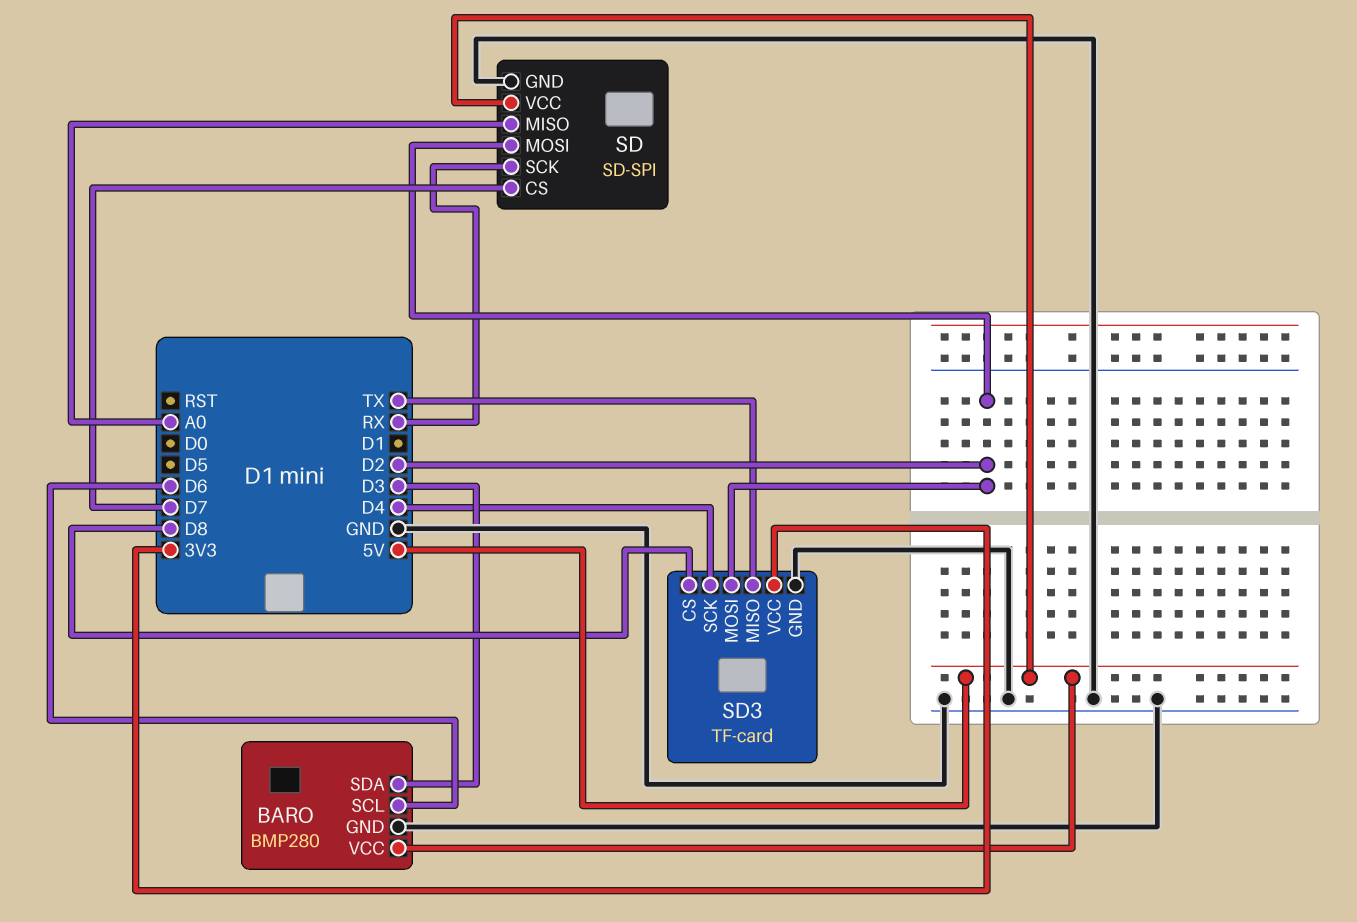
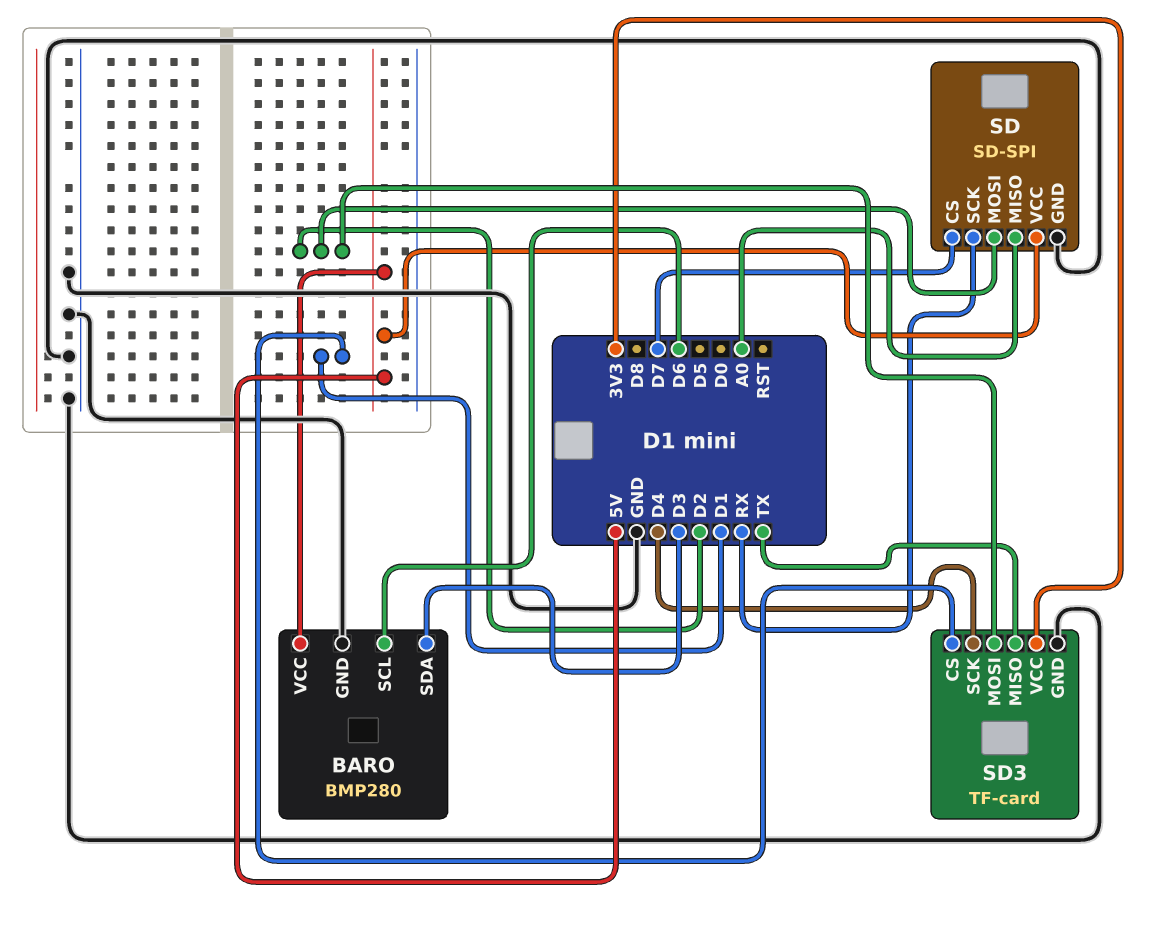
SD3 pin CS: D8 -> D1

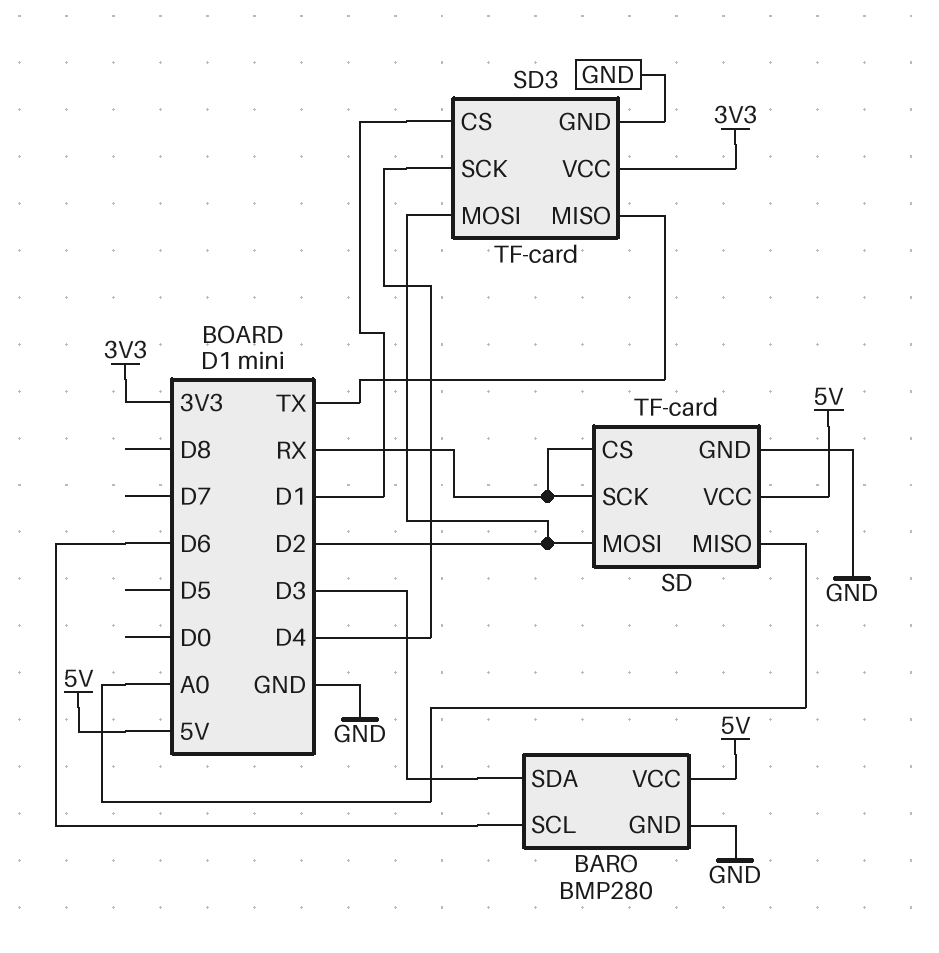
SD: SD-SPI -> TF-card
SD pin CS: D7 -> RX

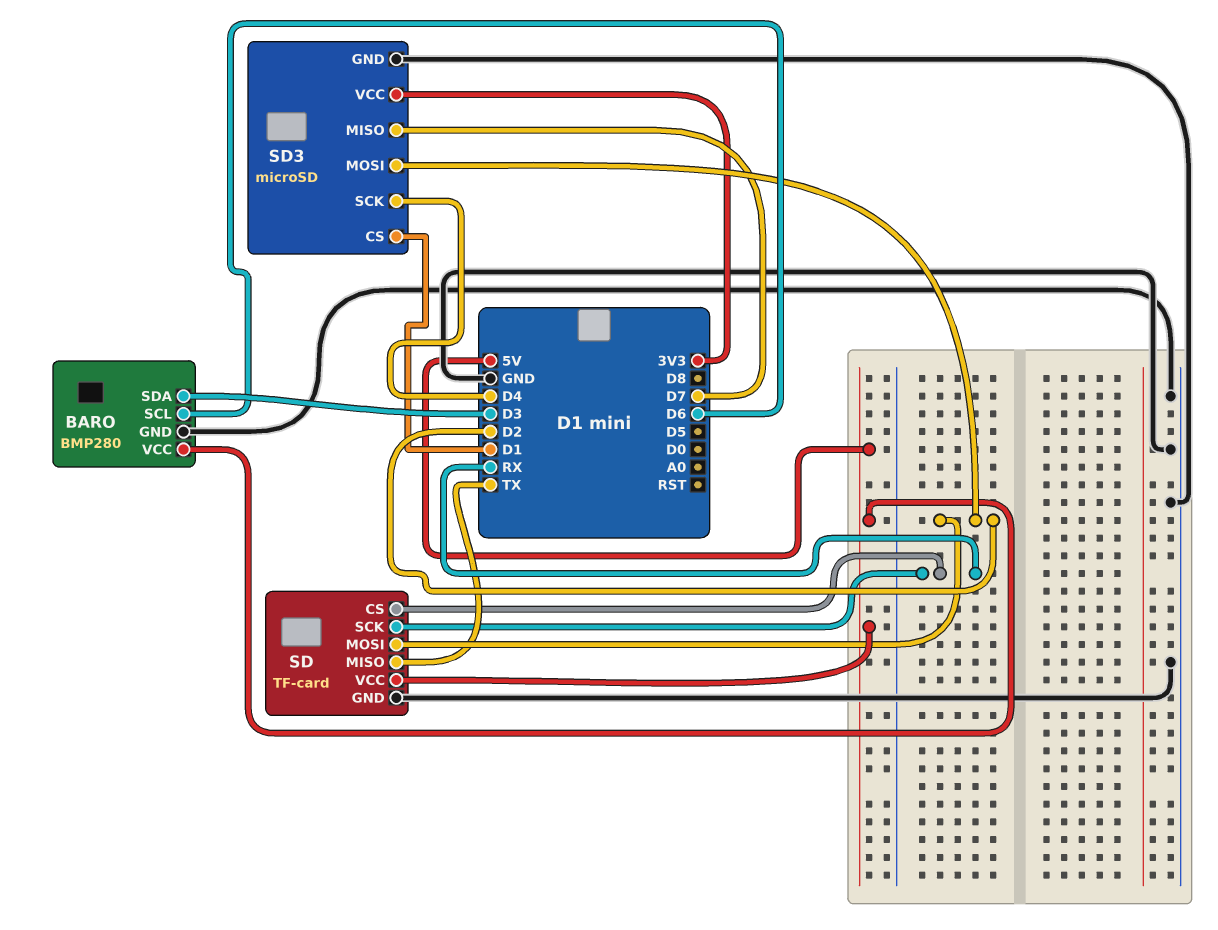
SD pin MISO: A0 -> TX
SD3: TF-card -> microSD
SD3 pin MISO: TX -> D7

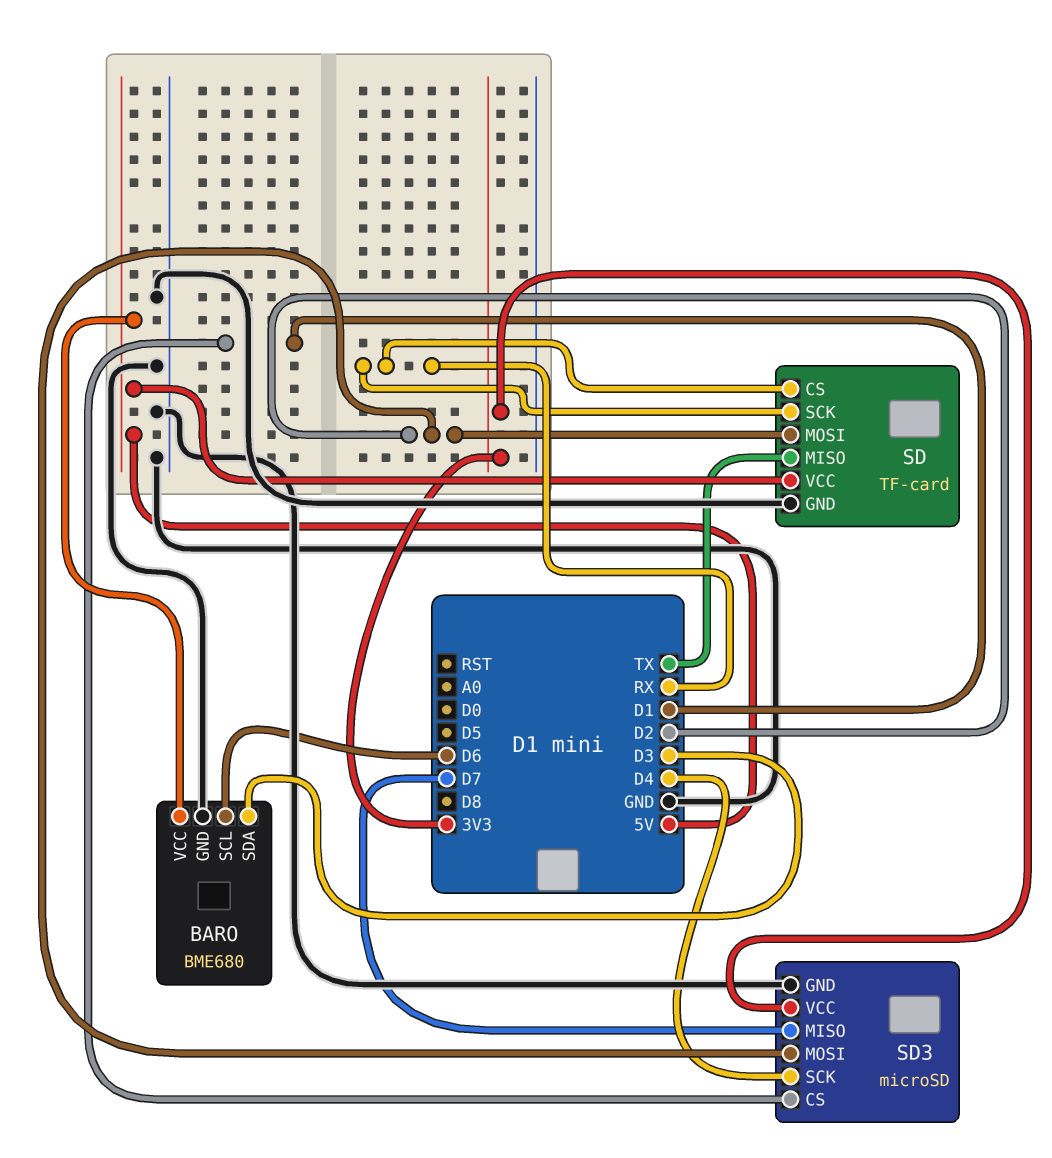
BARO: BMP280 -> BME680

